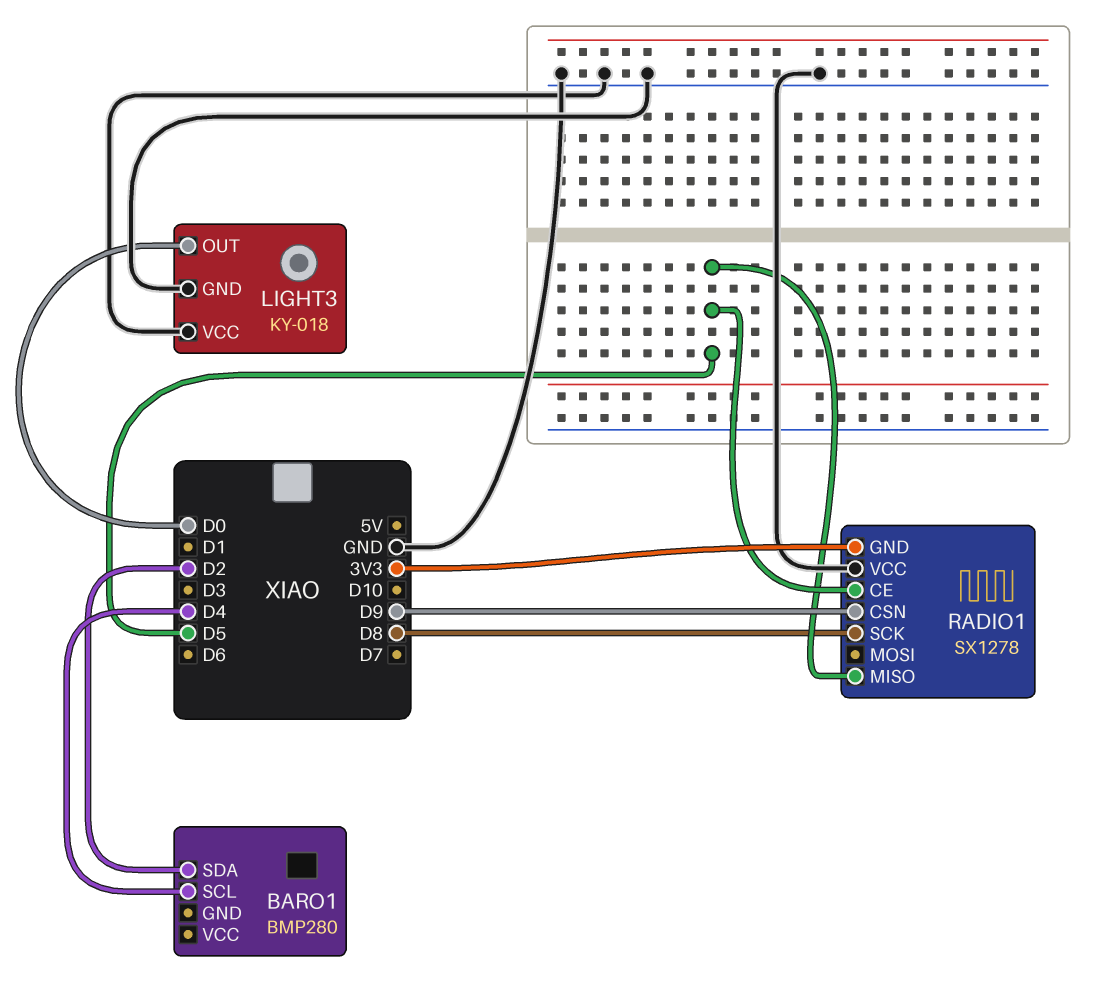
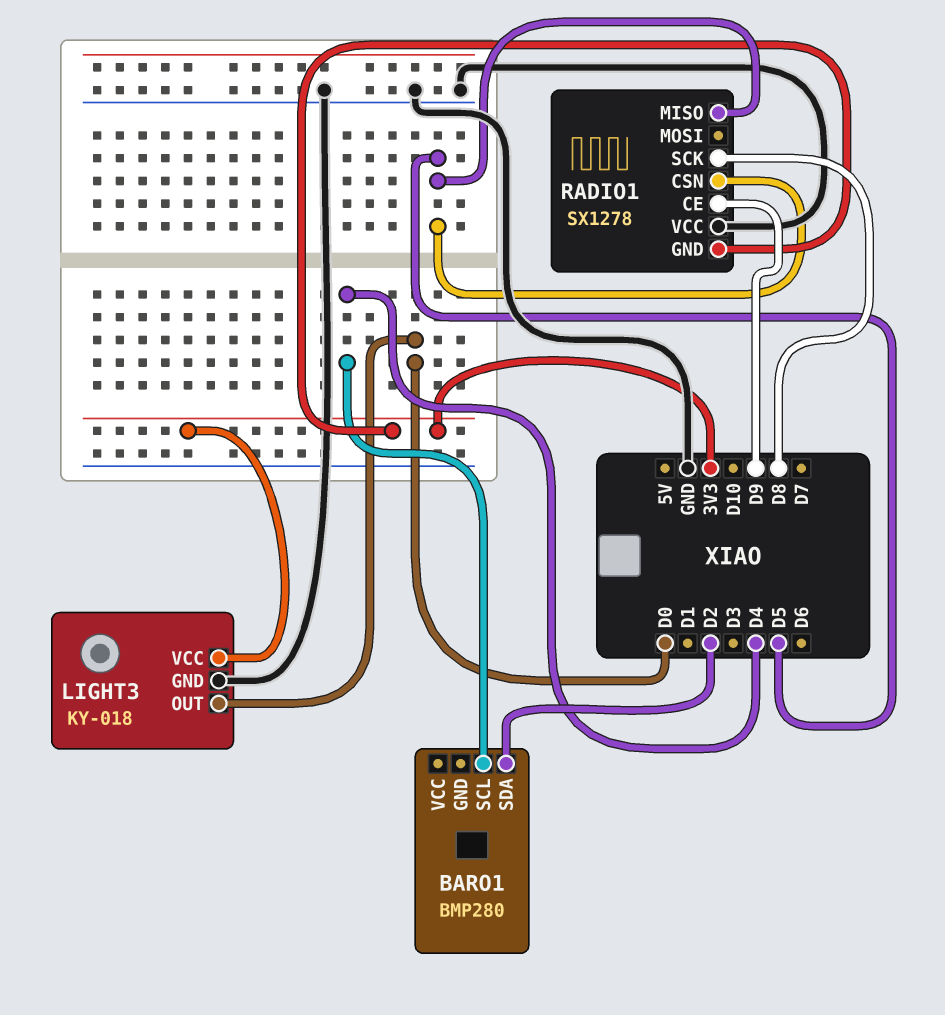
LIGHT3 pin VCC: GND -> 3V3
RADIO1 pin CE: D5 -> D9
RADIO1 pin CSN: D9 -> D5

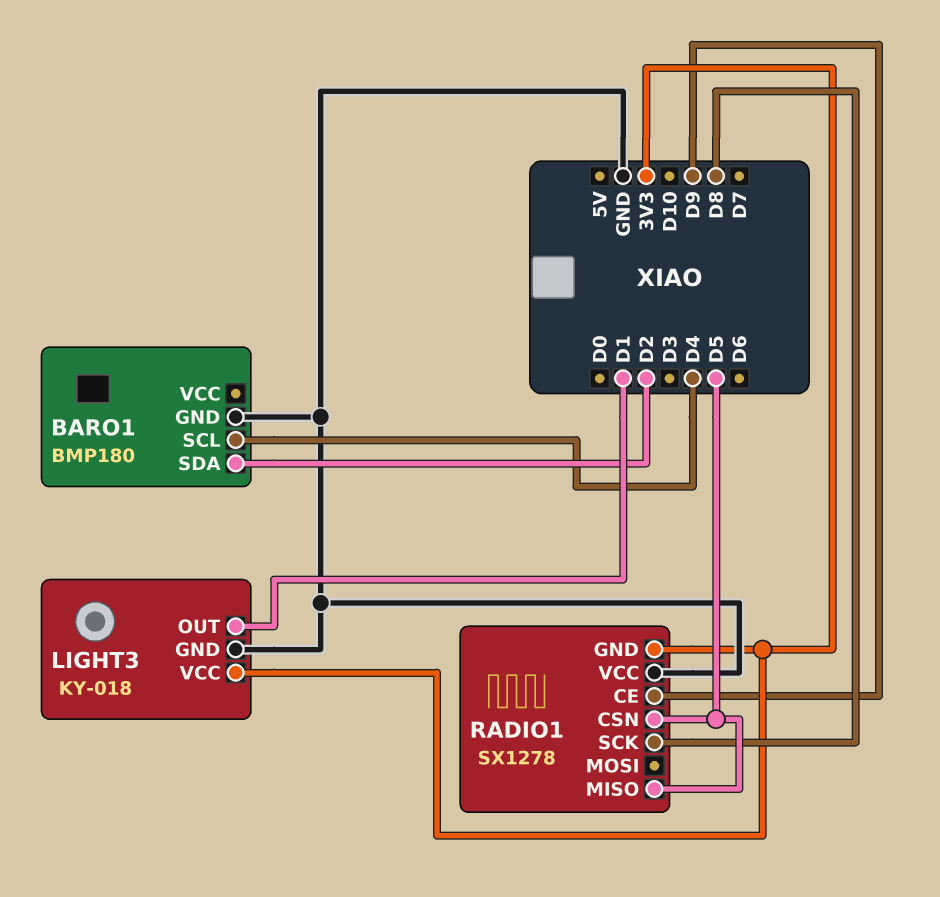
BARO1: BMP280 -> BMP180
BARO1 pin GND: none -> GND
LIGHT3 pin OUT: D0 -> D1

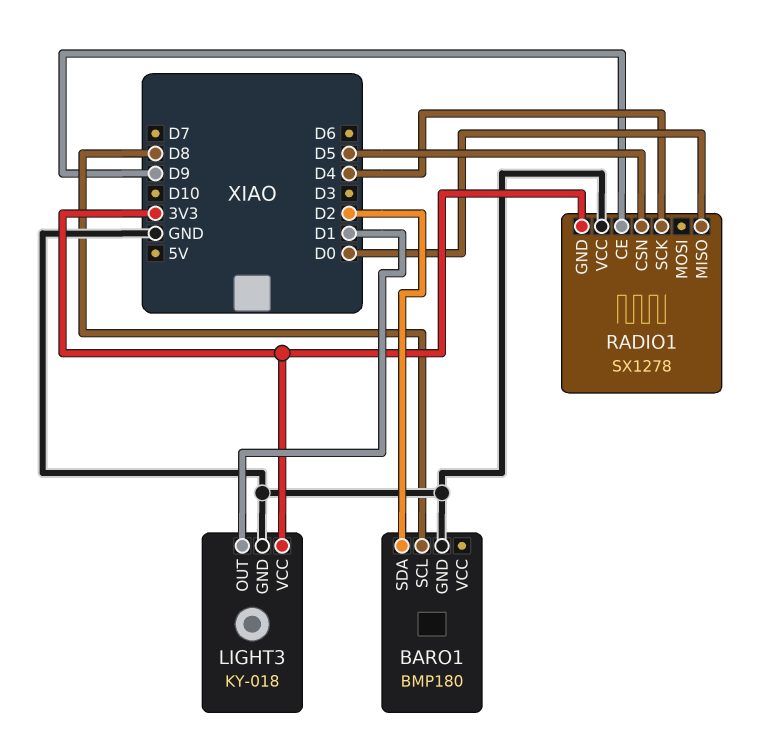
BARO1 pin SCL: D4 -> D8
RADIO1 pin MISO: D5 -> D0
RADIO1 pin SCK: D8 -> D4

